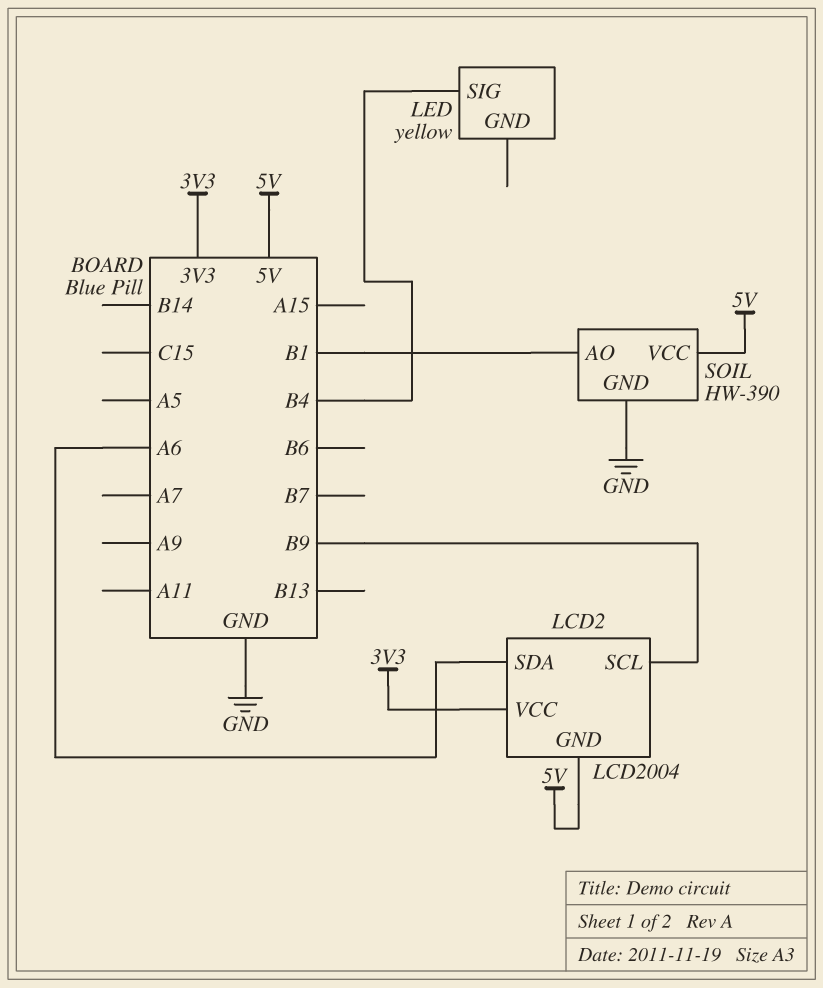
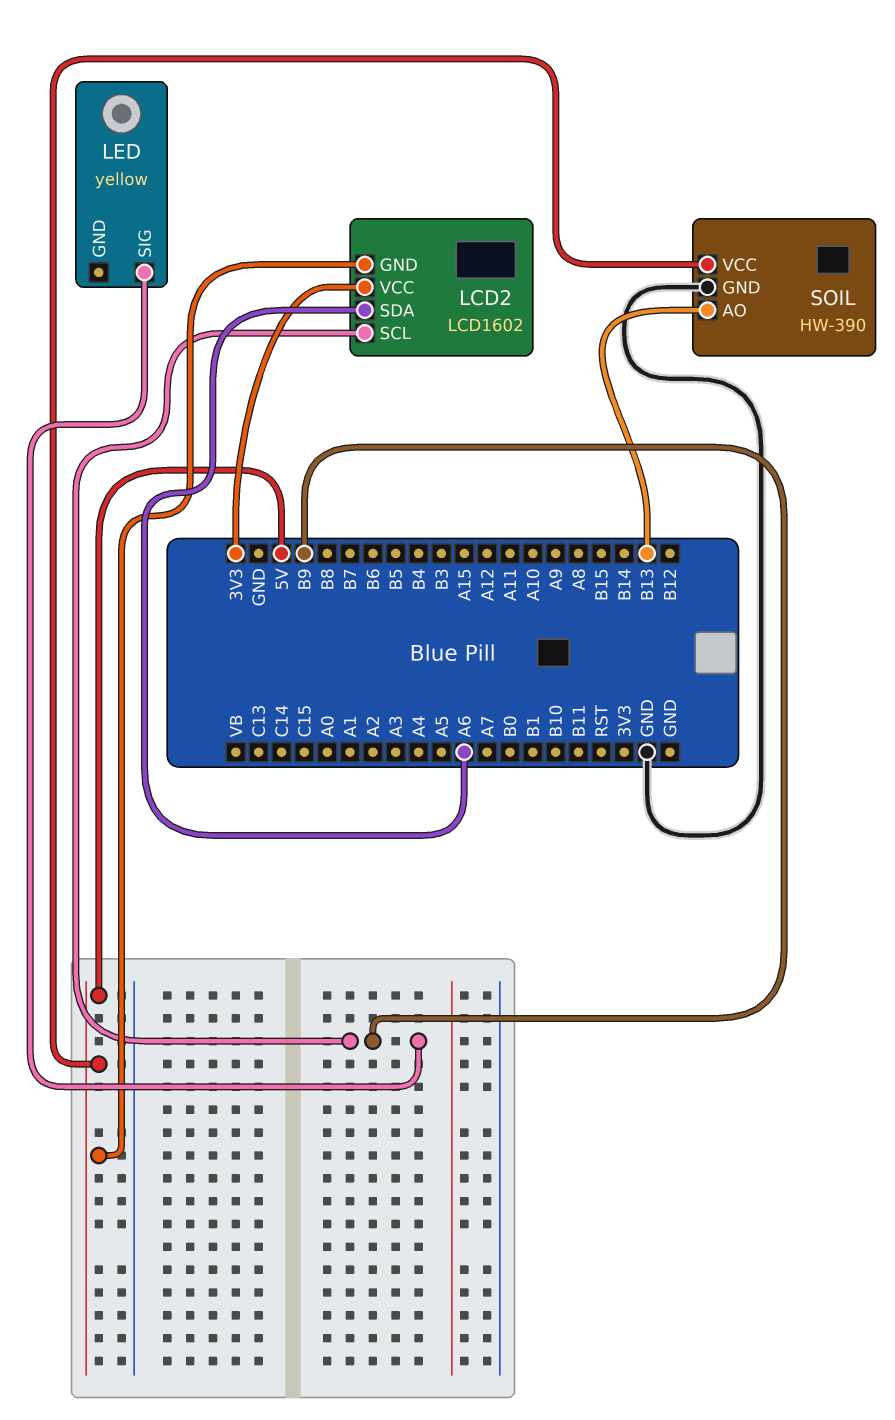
LCD2: LCD2004 -> LCD1602
LED pin SIG: B4 -> B9
SOIL pin AO: B1 -> B13

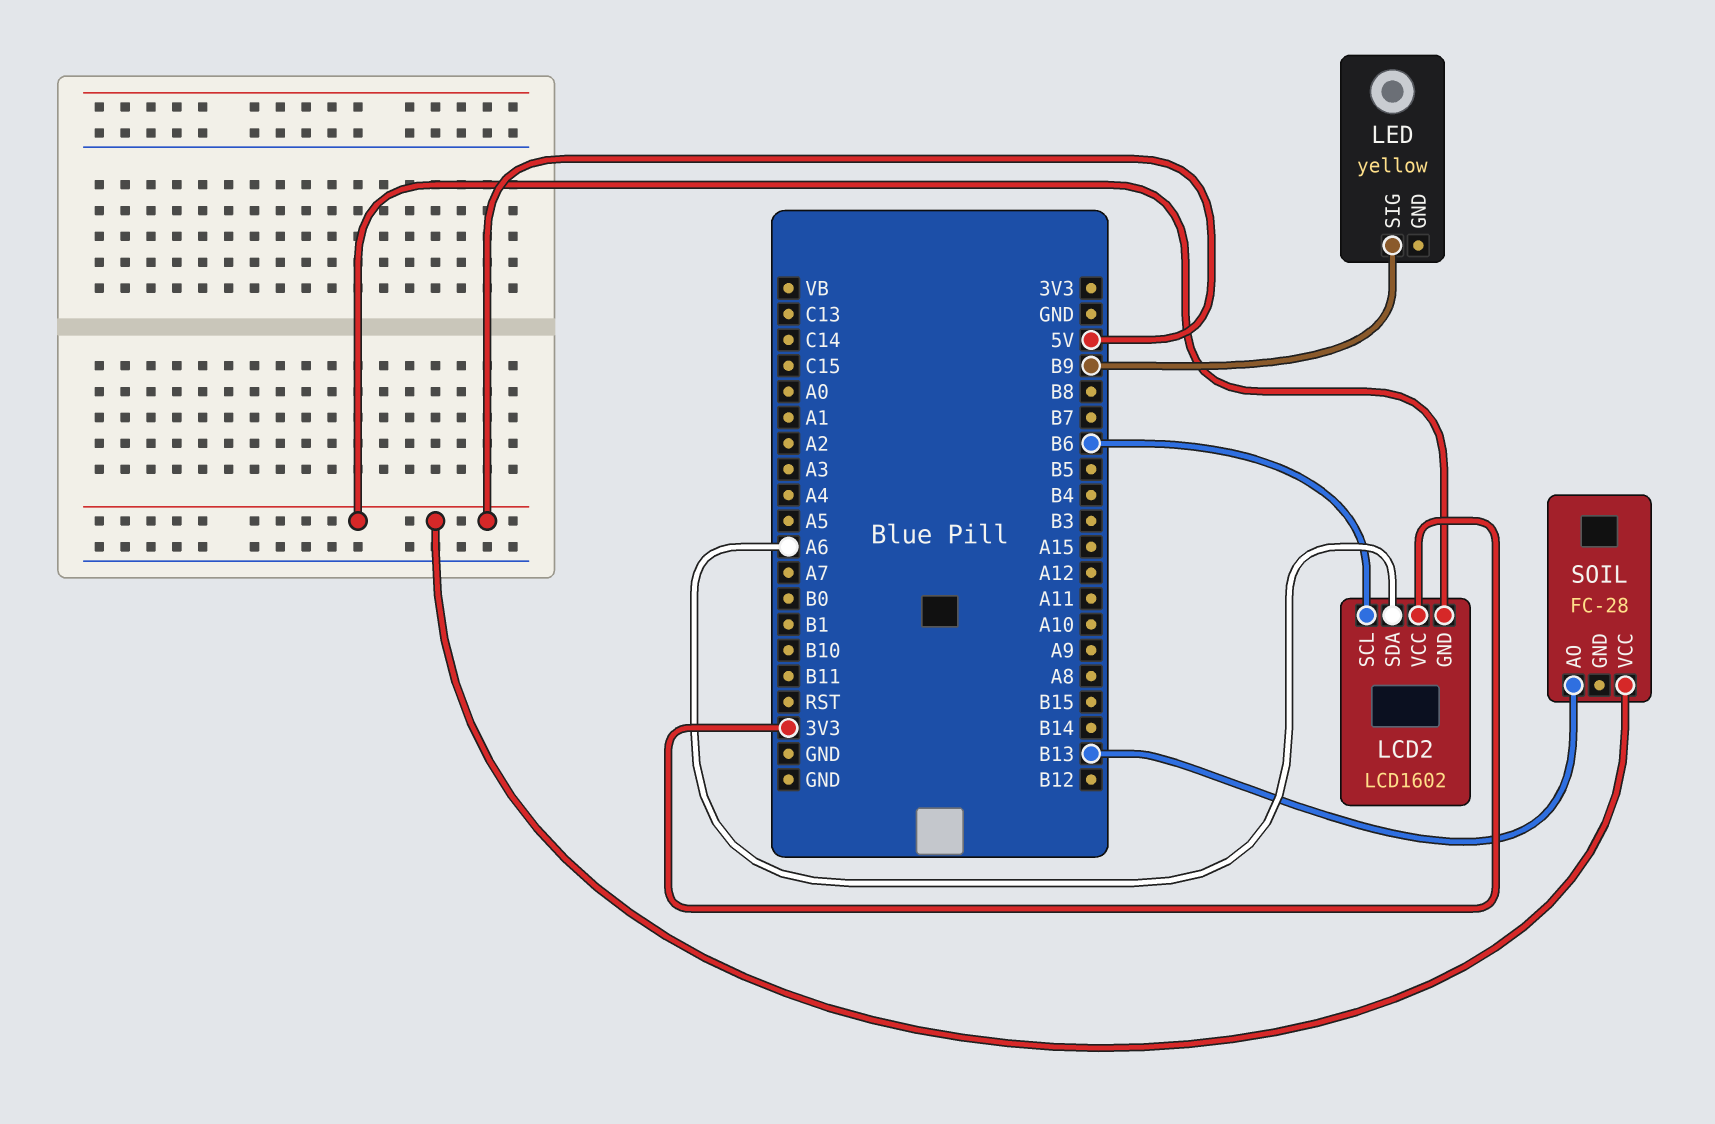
LCD2 pin SCL: B9 -> B6
SOIL: HW-390 -> FC-28
SOIL pin GND: GND -> none

